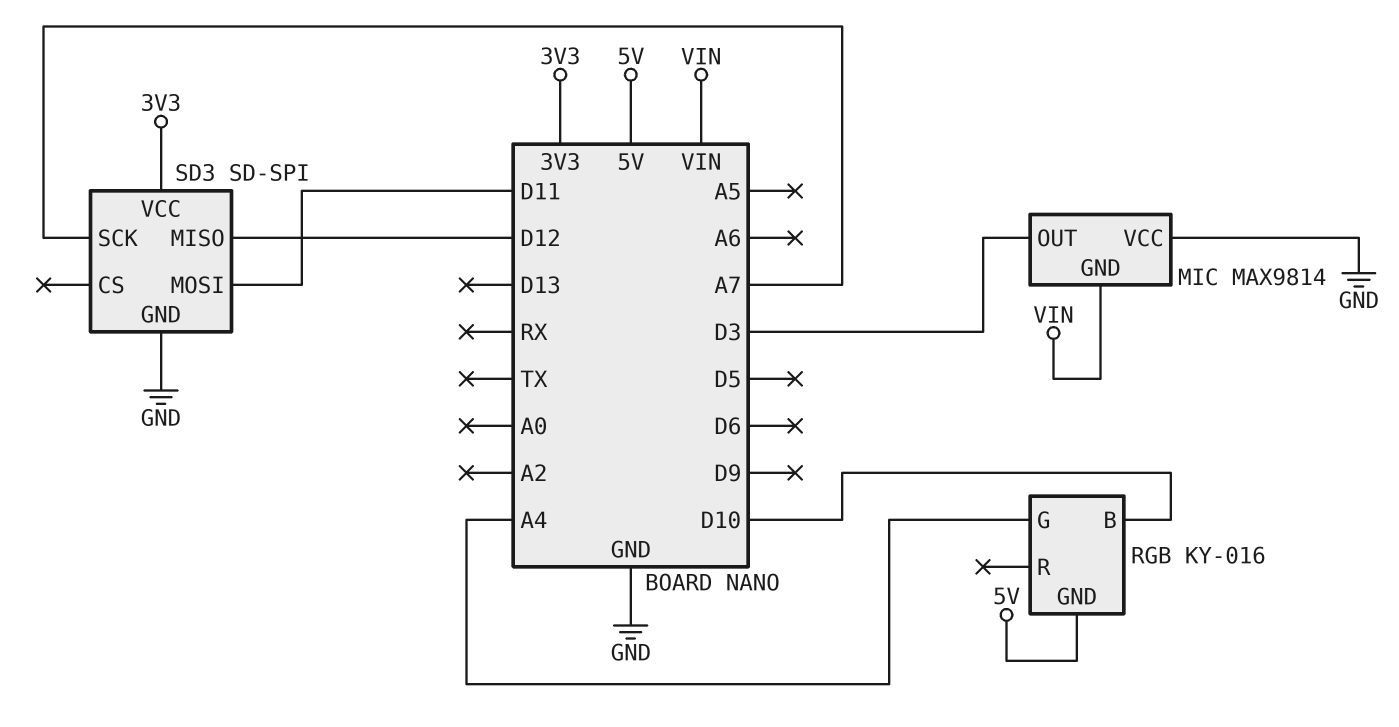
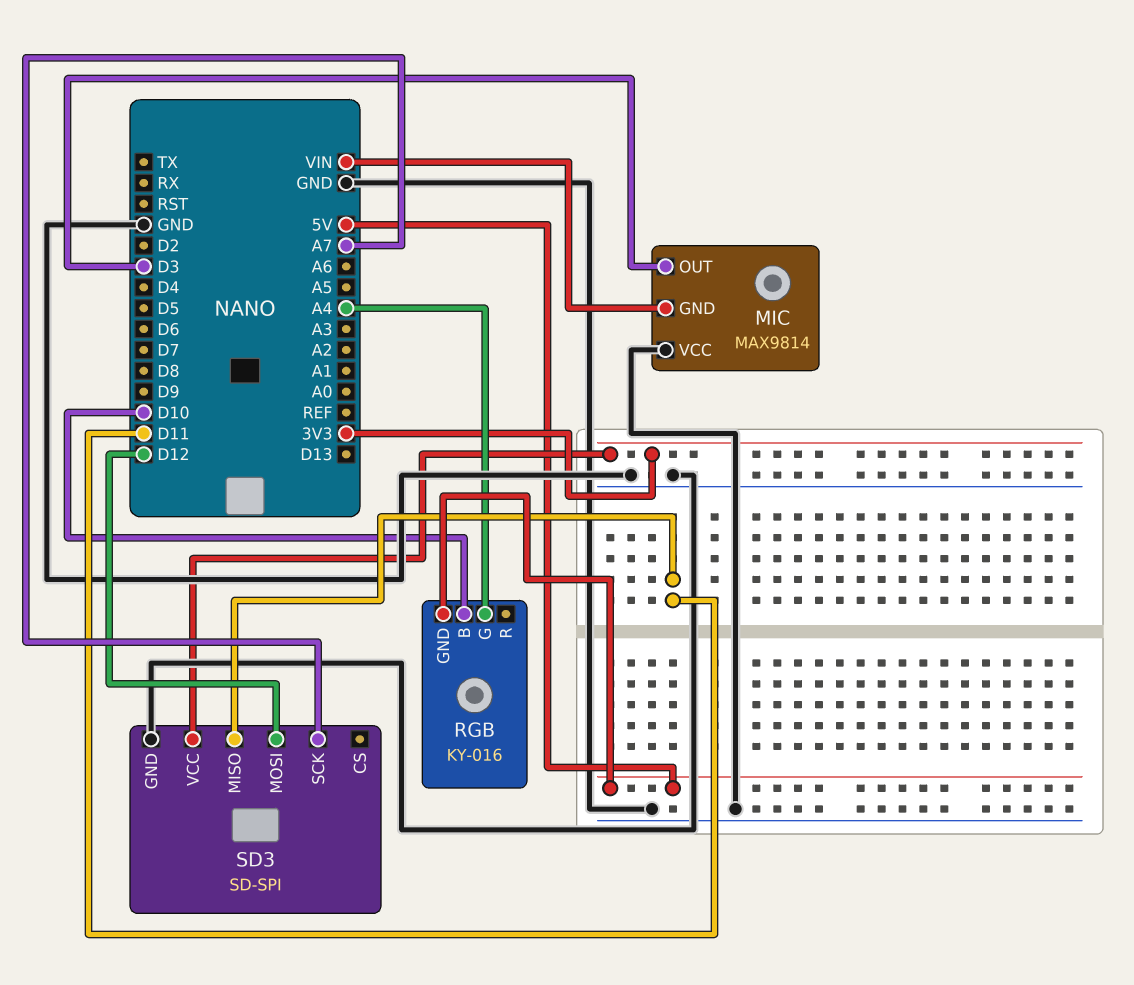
SD3 pin MISO: D12 -> D11
SD3 pin MOSI: D11 -> D12

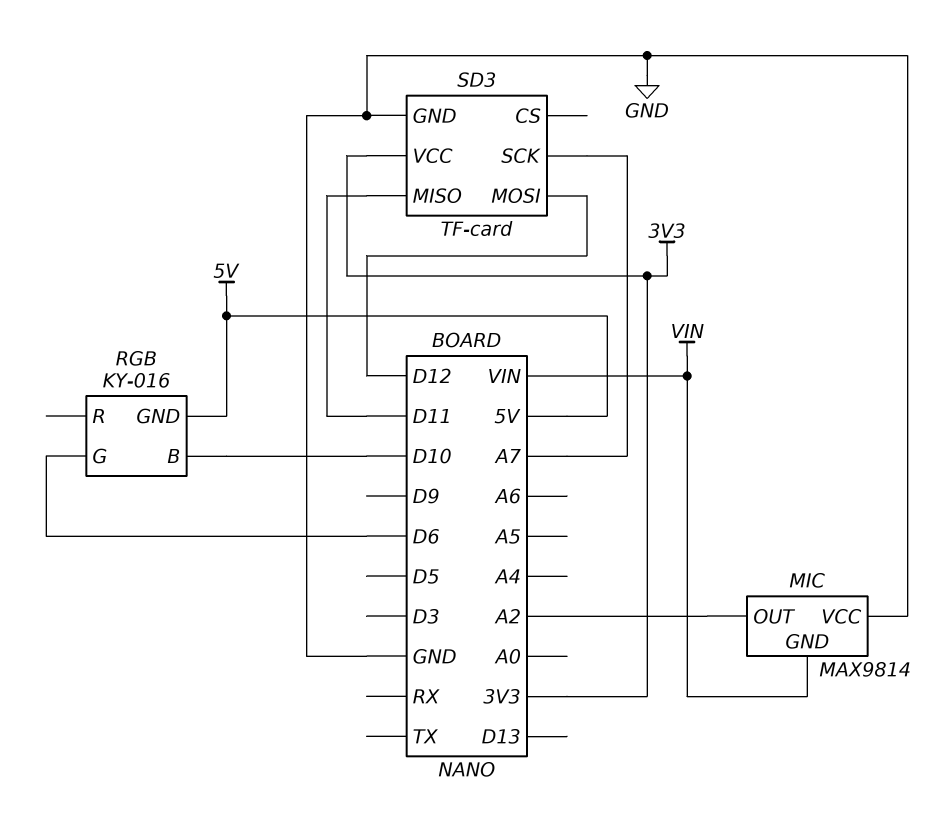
MIC pin OUT: D3 -> A2
RGB pin G: A4 -> D6
SD3: SD-SPI -> TF-card

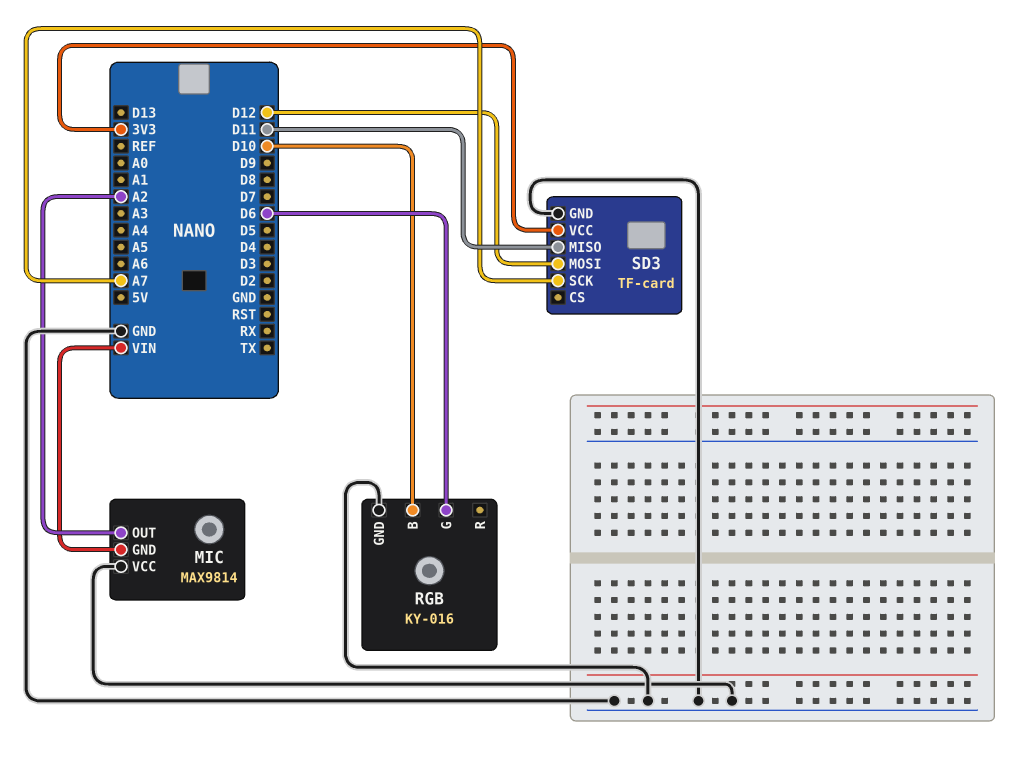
RGB pin GND: 5V -> GND

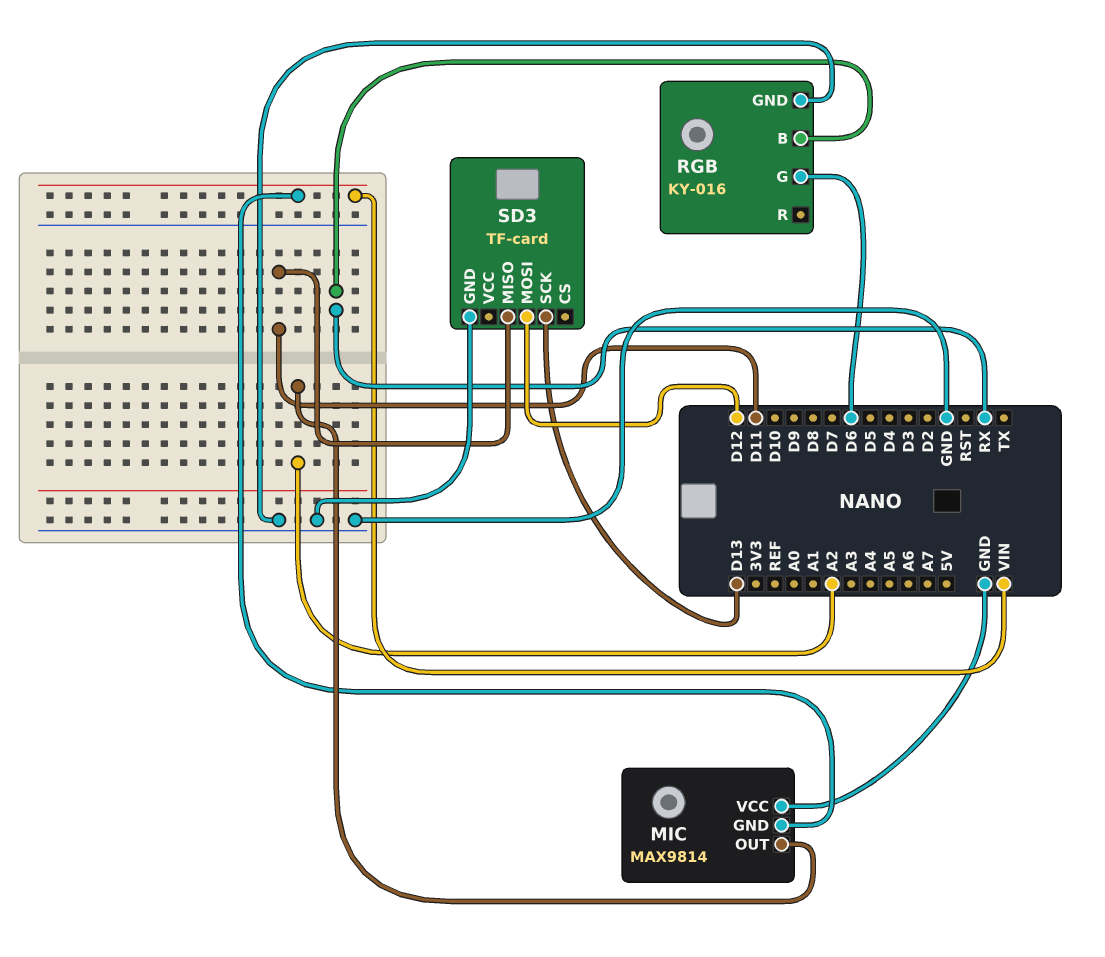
RGB pin B: D10 -> RX
SD3 pin SCK: A7 -> D13
SD3 pin VCC: 3V3 -> none

